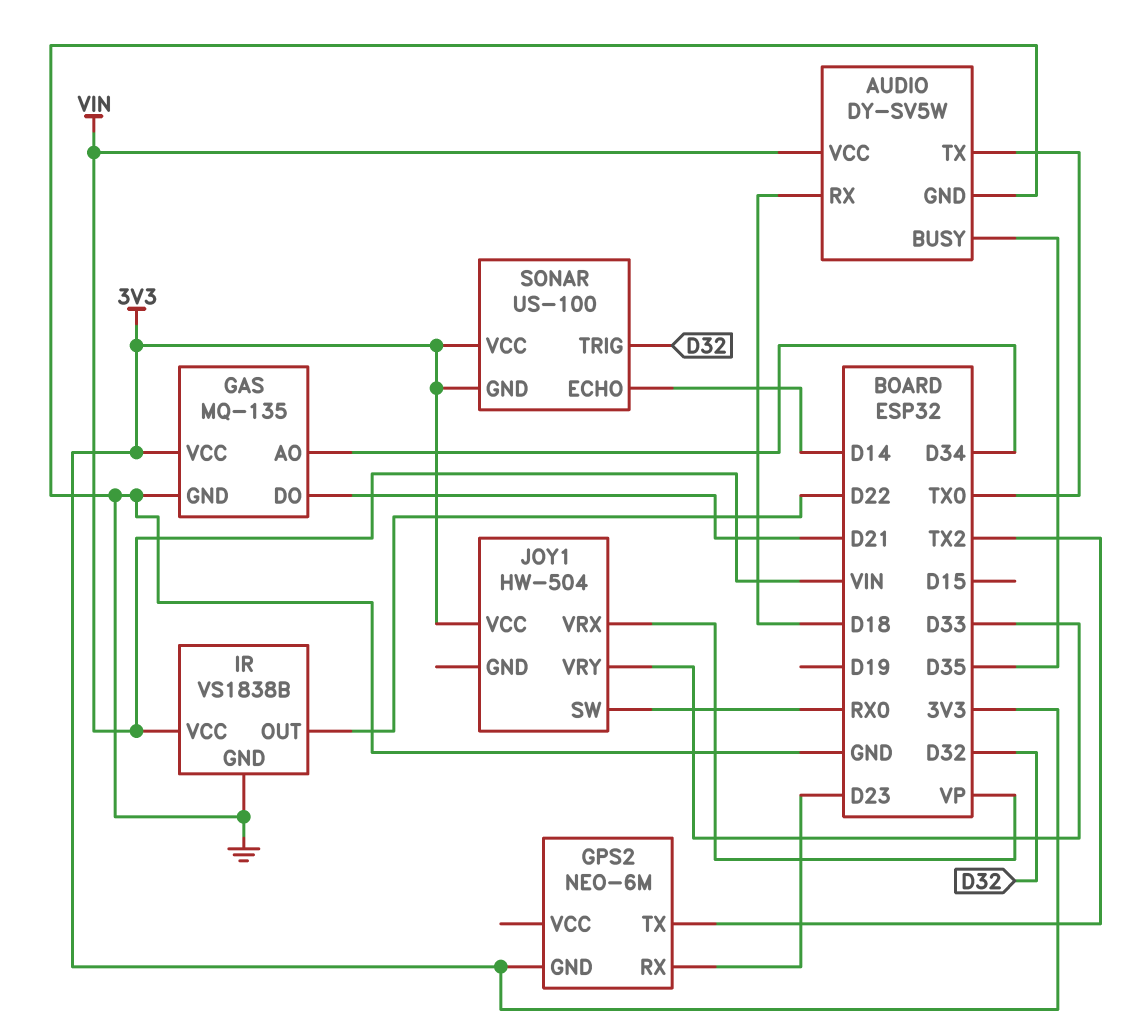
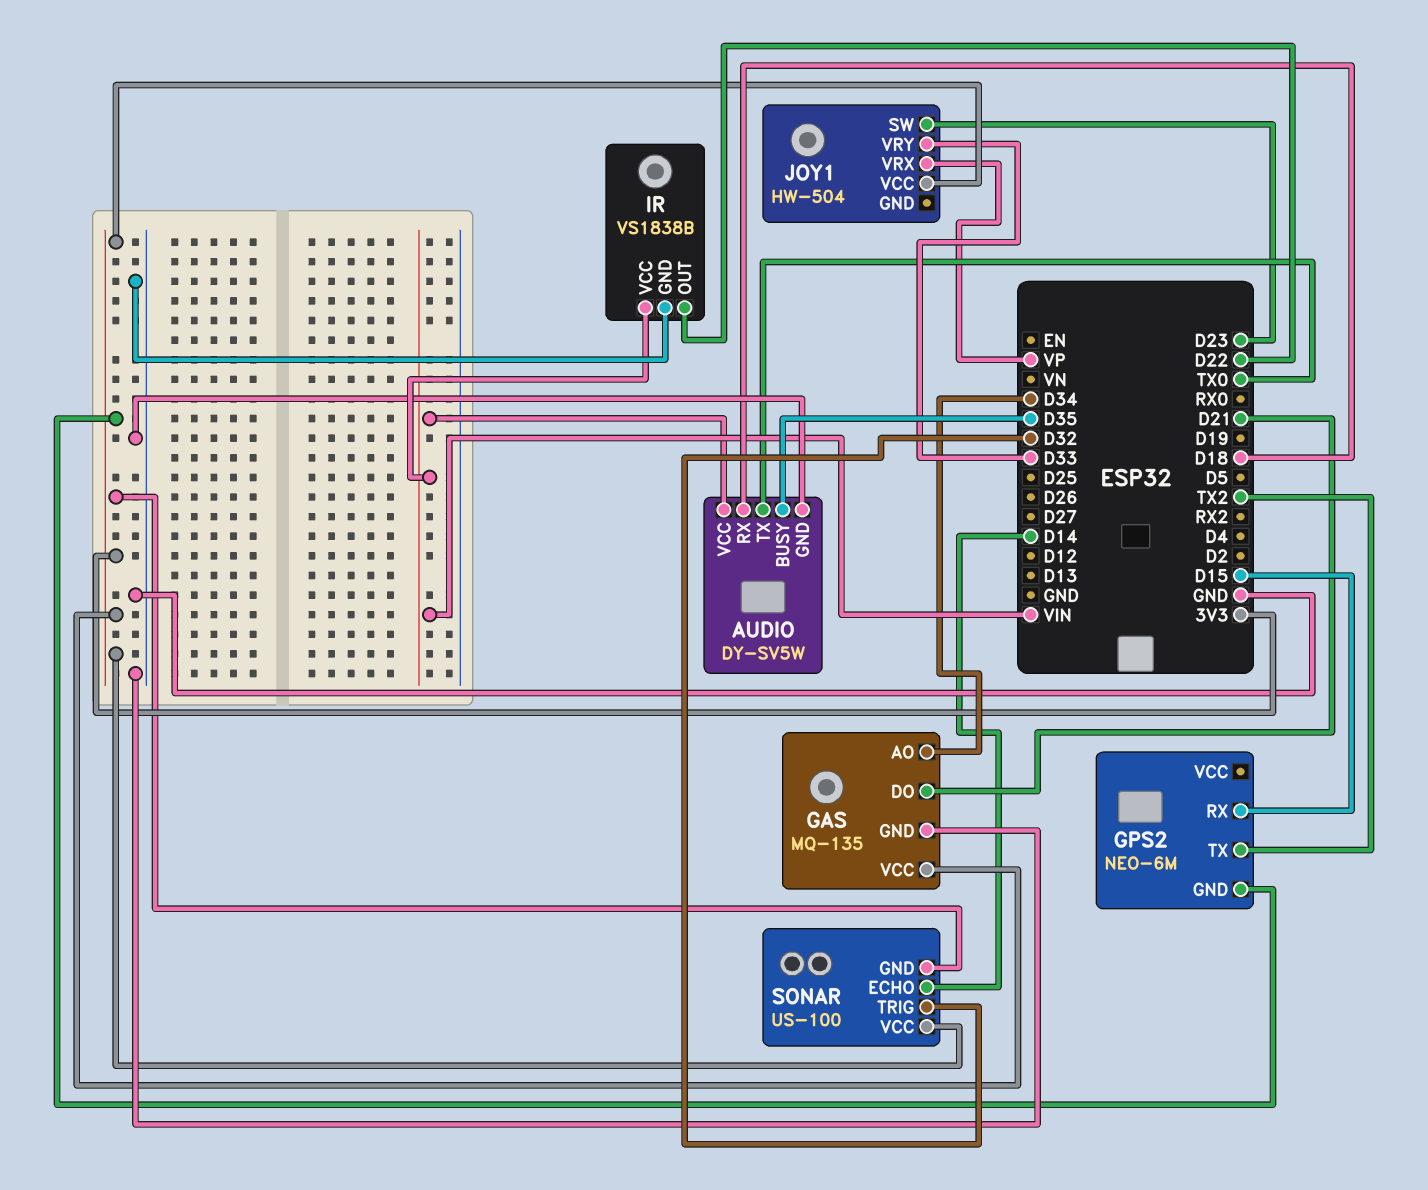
GPS2 pin RX: D23 -> D15
JOY1 pin SW: RX0 -> D23

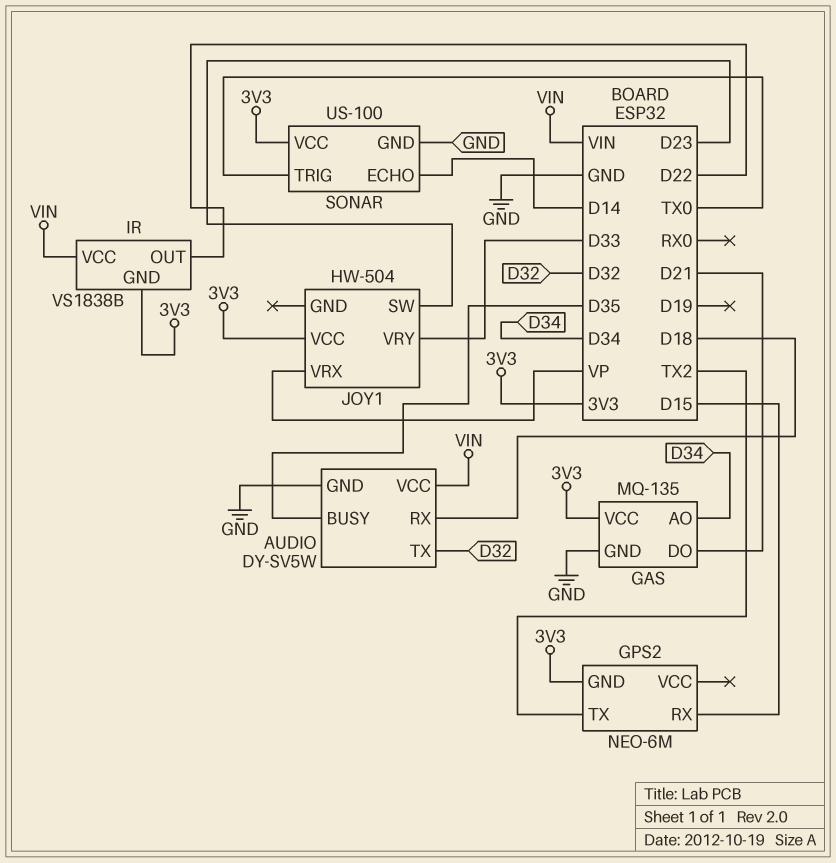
AUDIO pin TX: TX0 -> D32
IR pin GND: GND -> 3V3
SONAR pin GND: 3V3 -> GND
SONAR pin TRIG: D32 -> TX0

